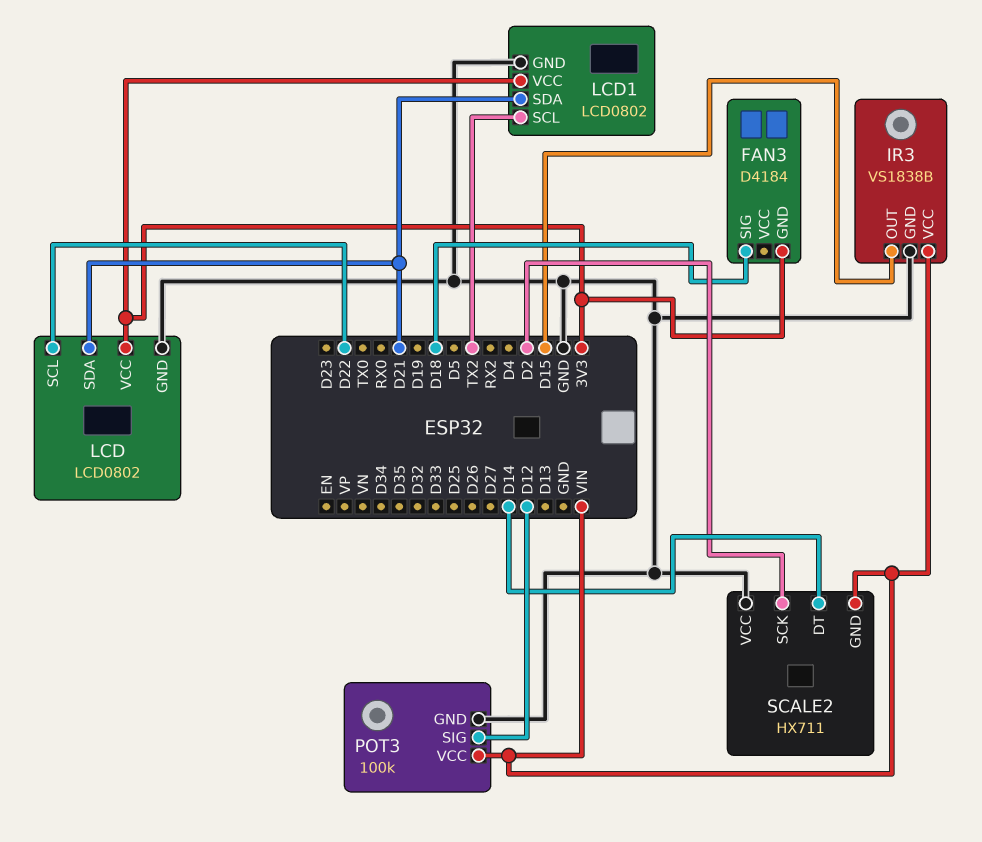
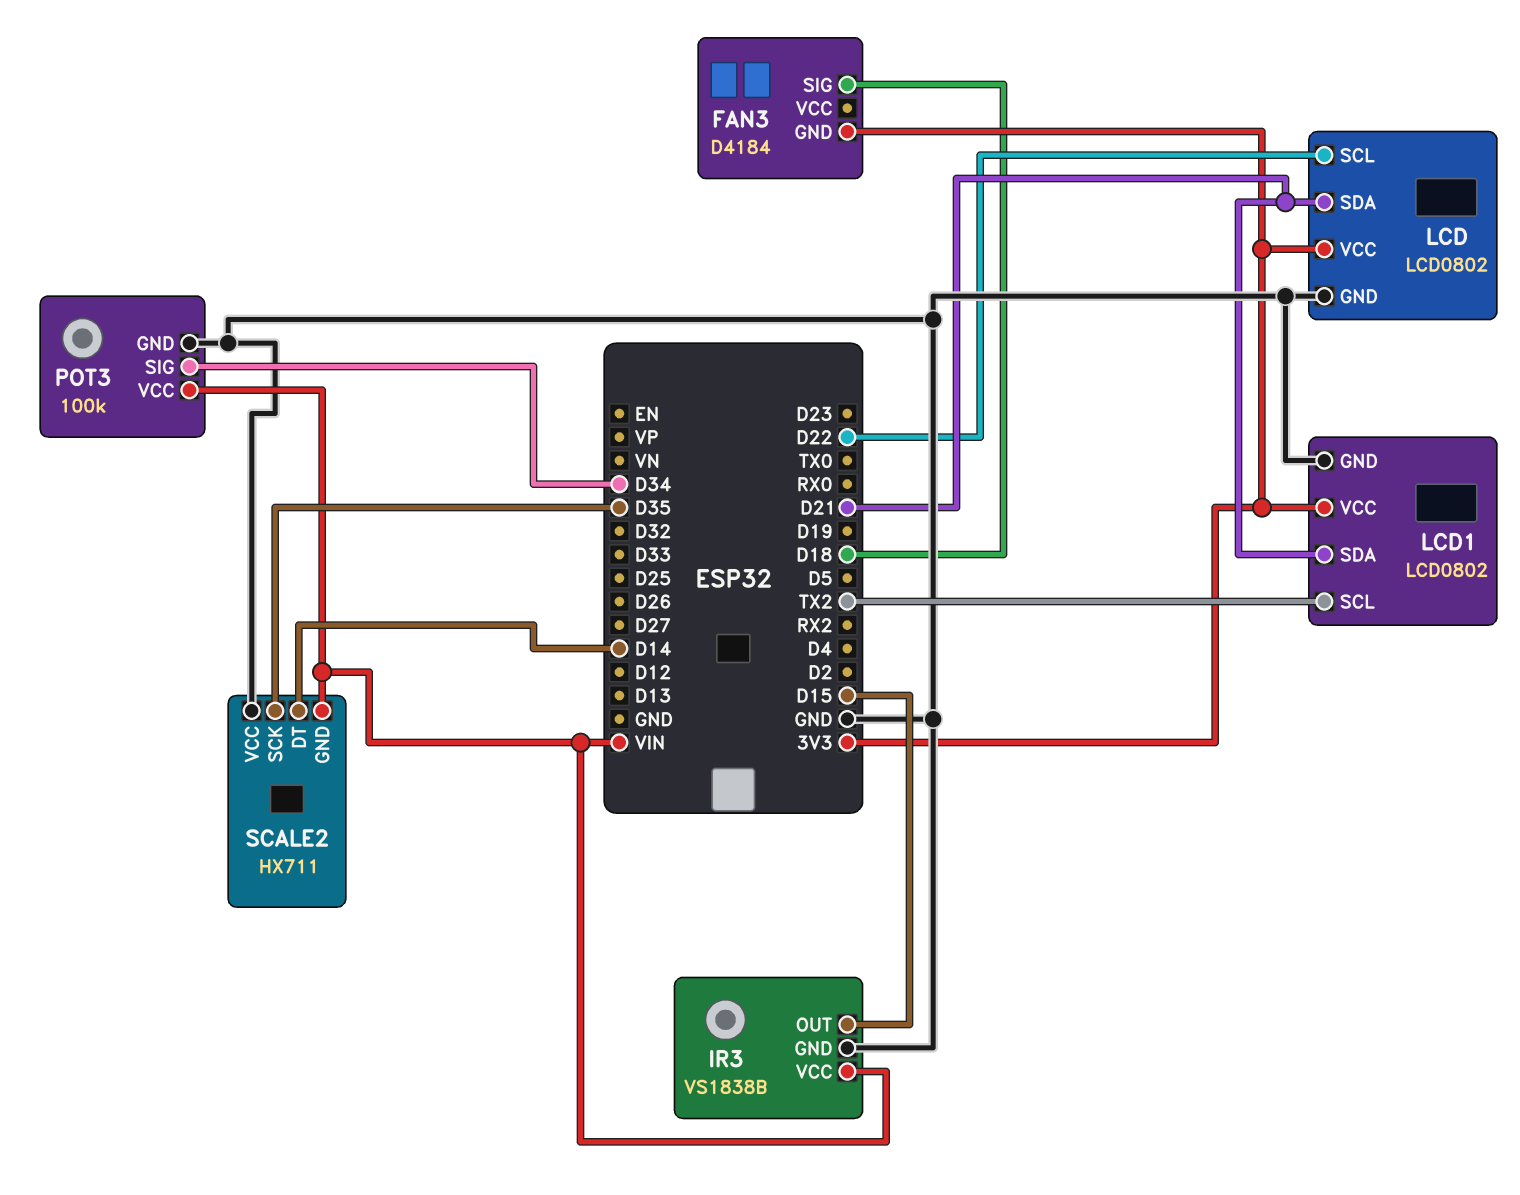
POT3 pin SIG: D12 -> D34
SCALE2 pin SCK: D2 -> D35

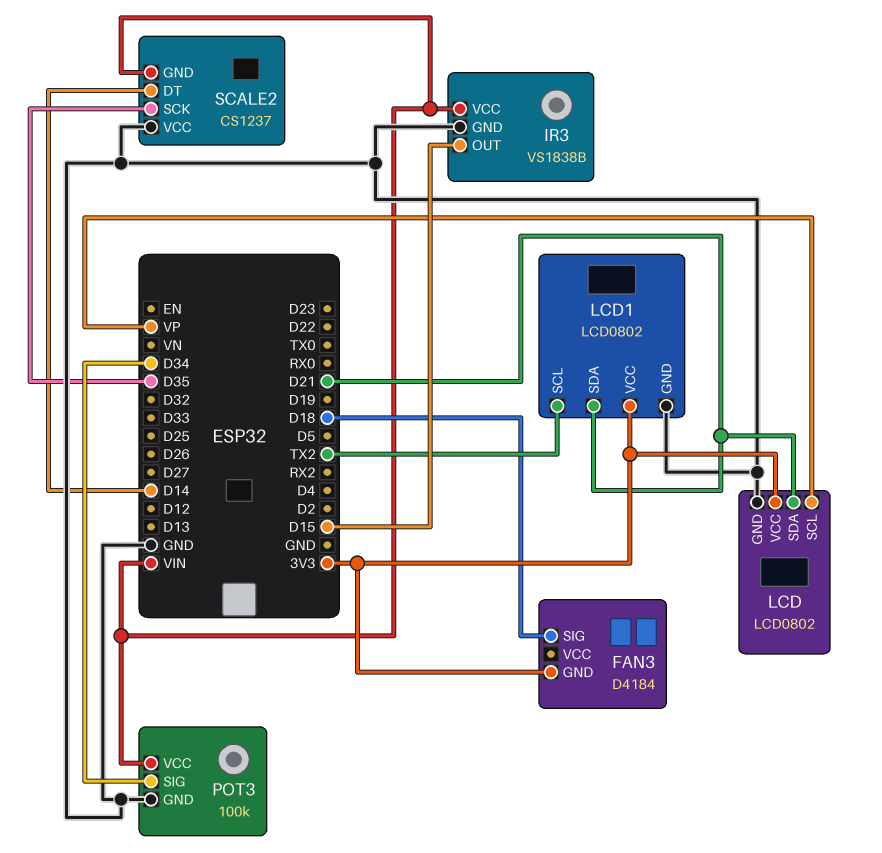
LCD pin SCL: D22 -> VP
SCALE2: HX711 -> CS1237

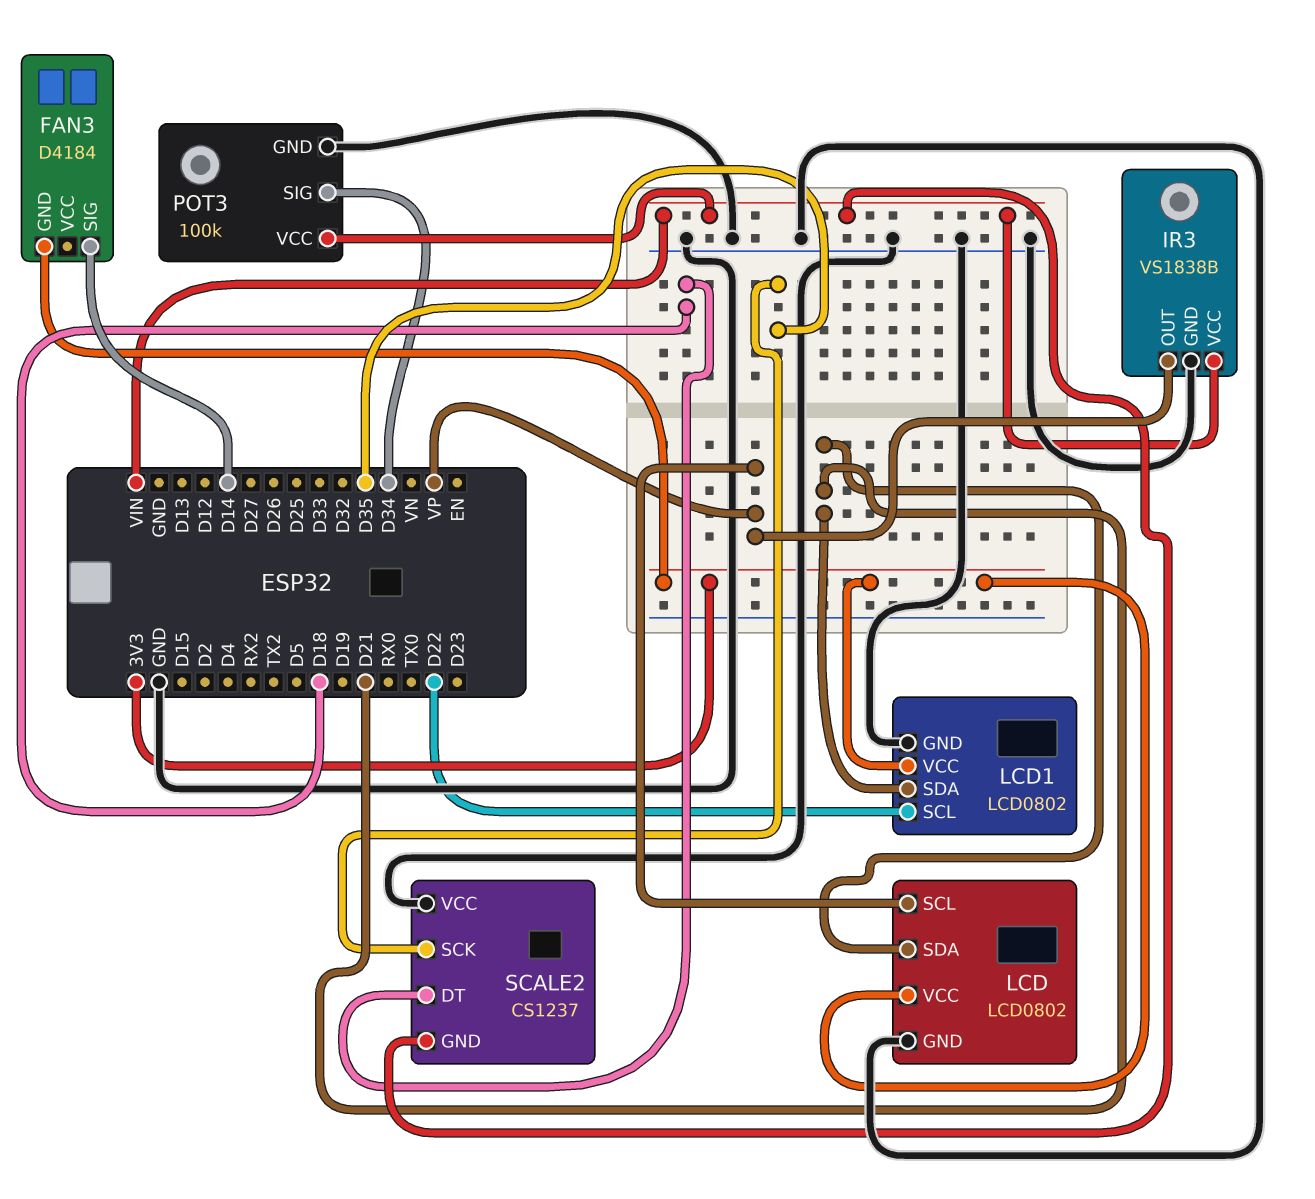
FAN3 pin SIG: D18 -> D14
IR3 pin OUT: D15 -> VP
LCD1 pin SCL: TX2 -> D22
SCALE2 pin DT: D14 -> D18

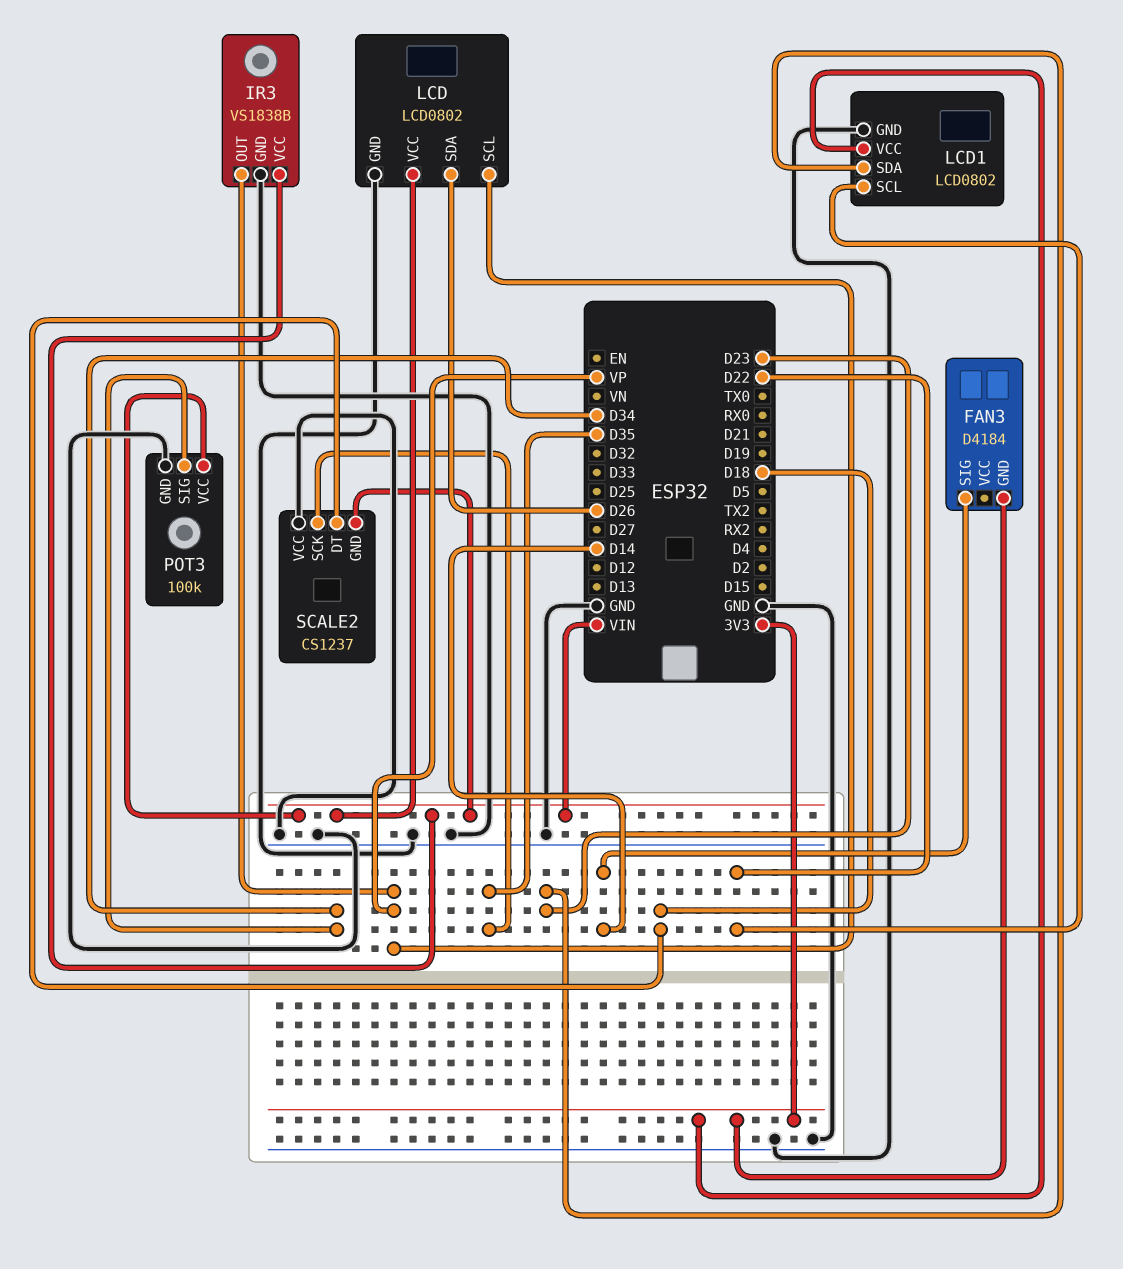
LCD pin SDA: D21 -> D26
LCD pin VCC: 3V3 -> VIN
LCD1 pin SDA: D21 -> D23

